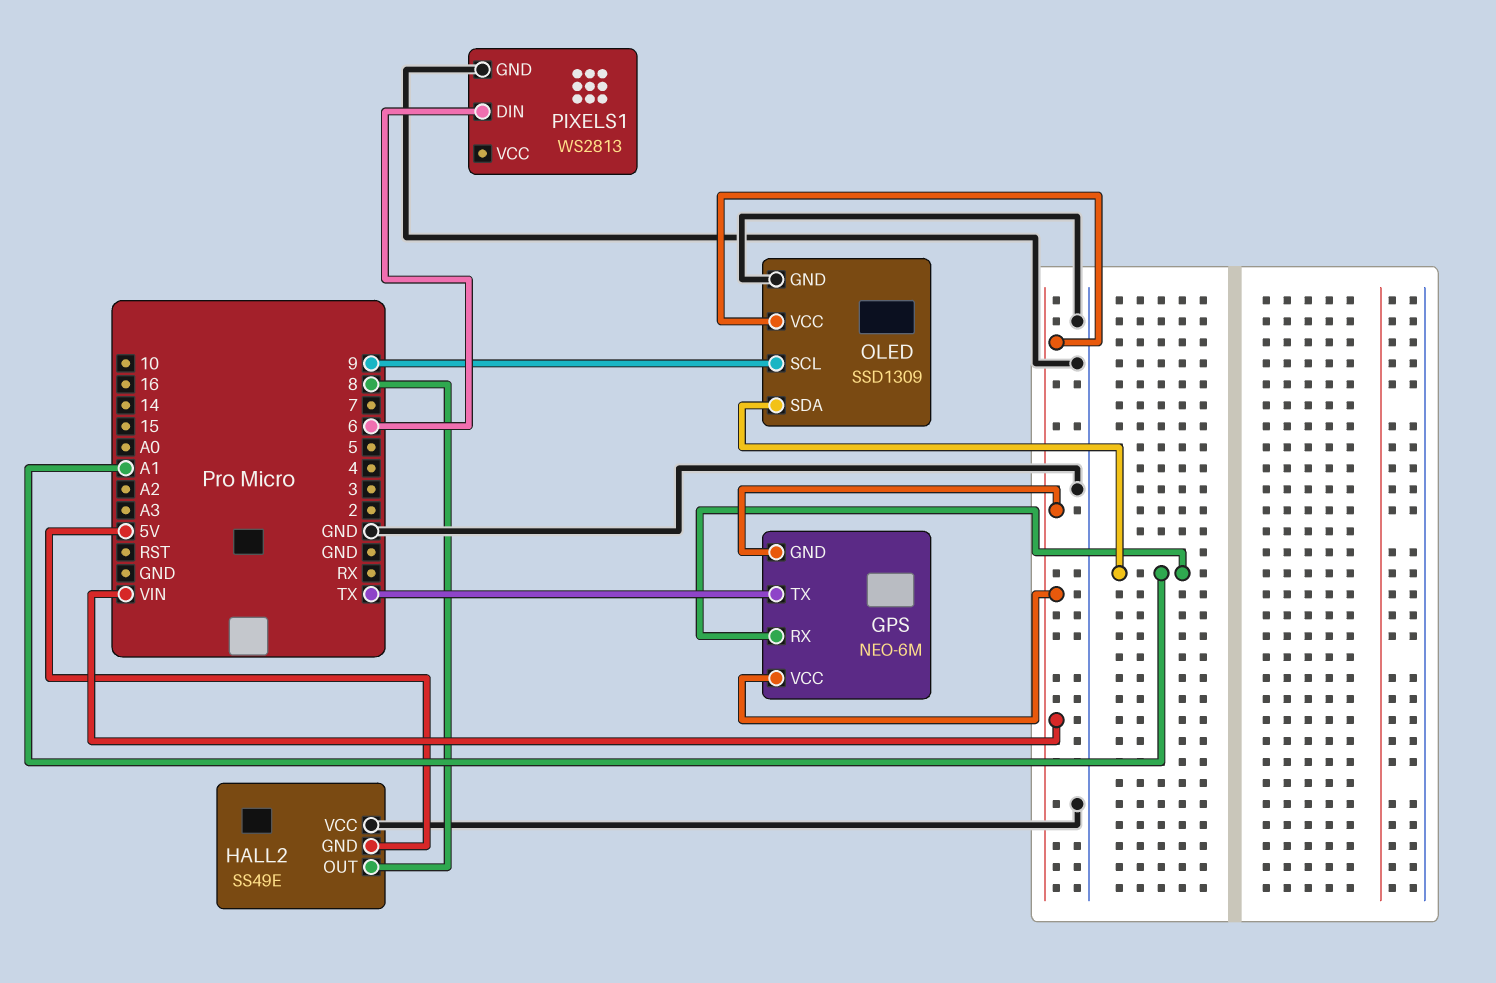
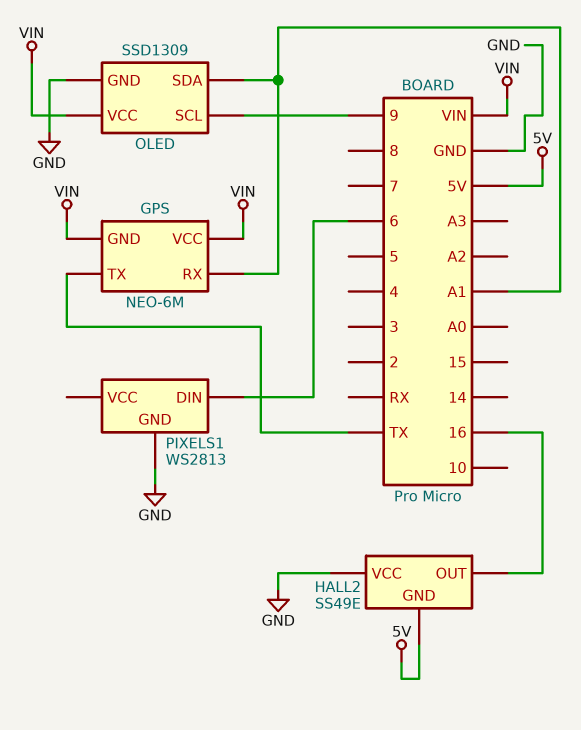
HALL2 pin OUT: 8 -> 16

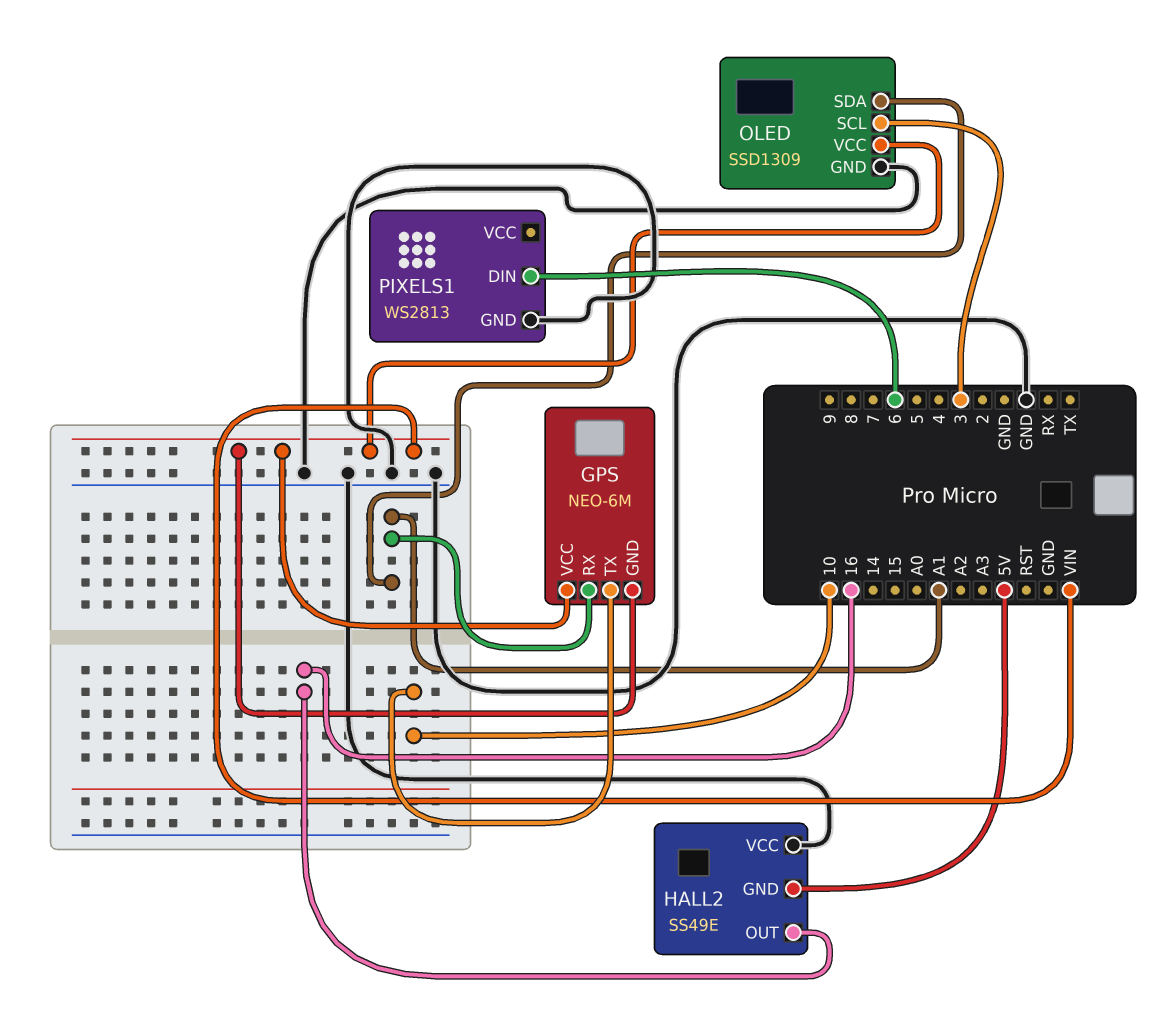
GPS pin TX: TX -> 10
OLED pin SCL: 9 -> 3

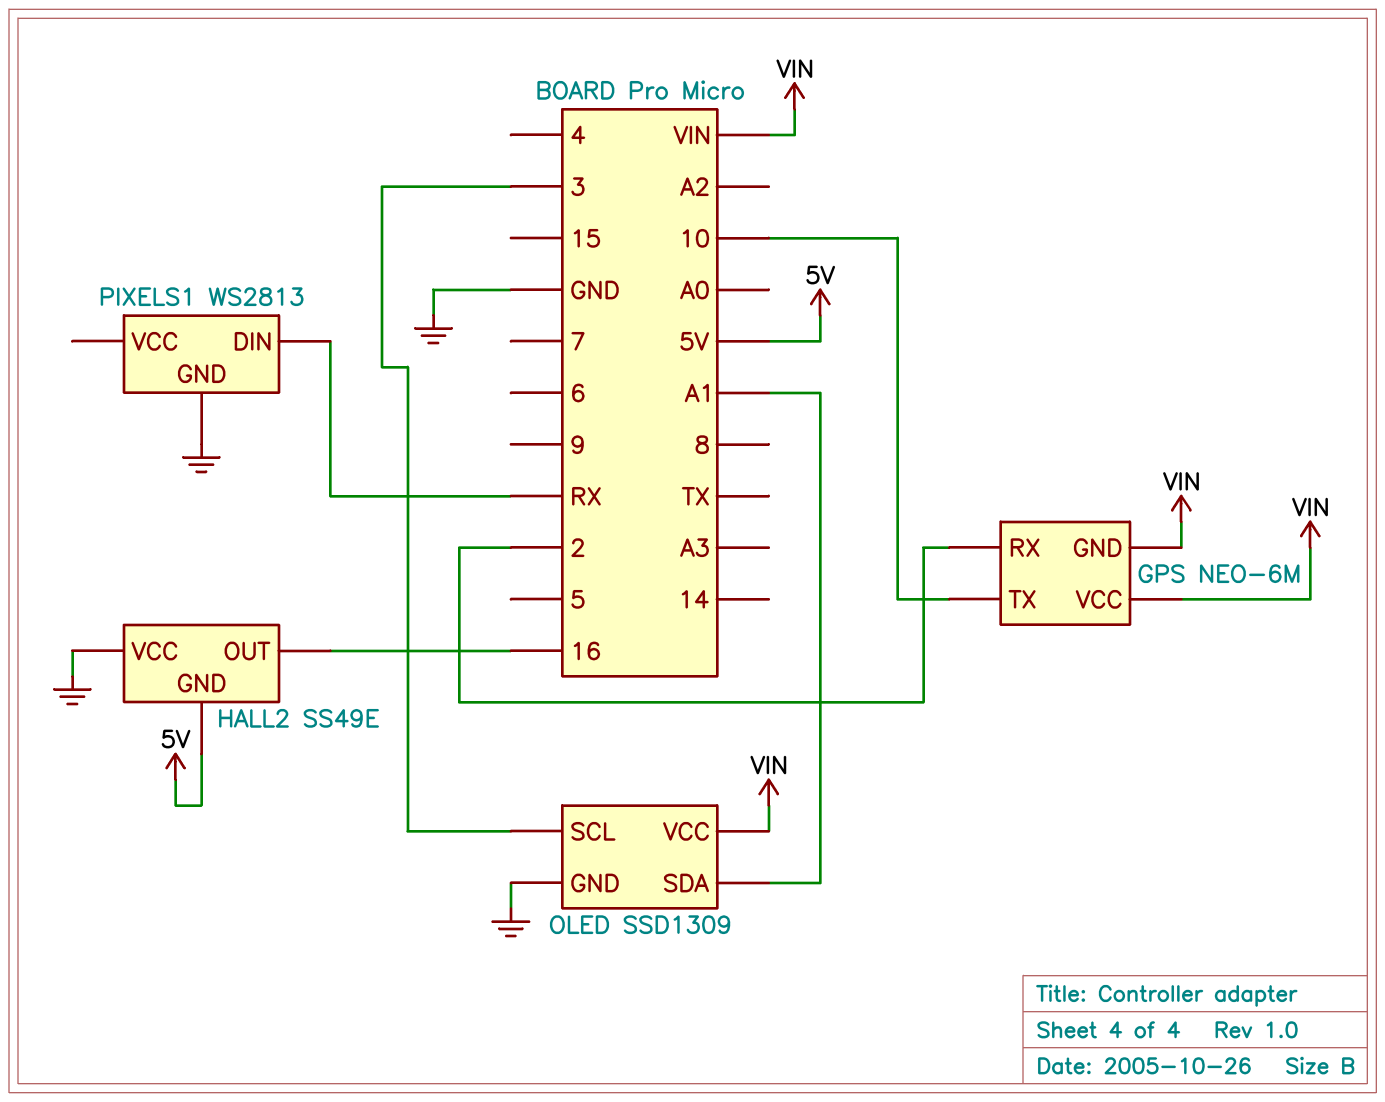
GPS pin RX: A1 -> 2
PIXELS1 pin DIN: 6 -> RX

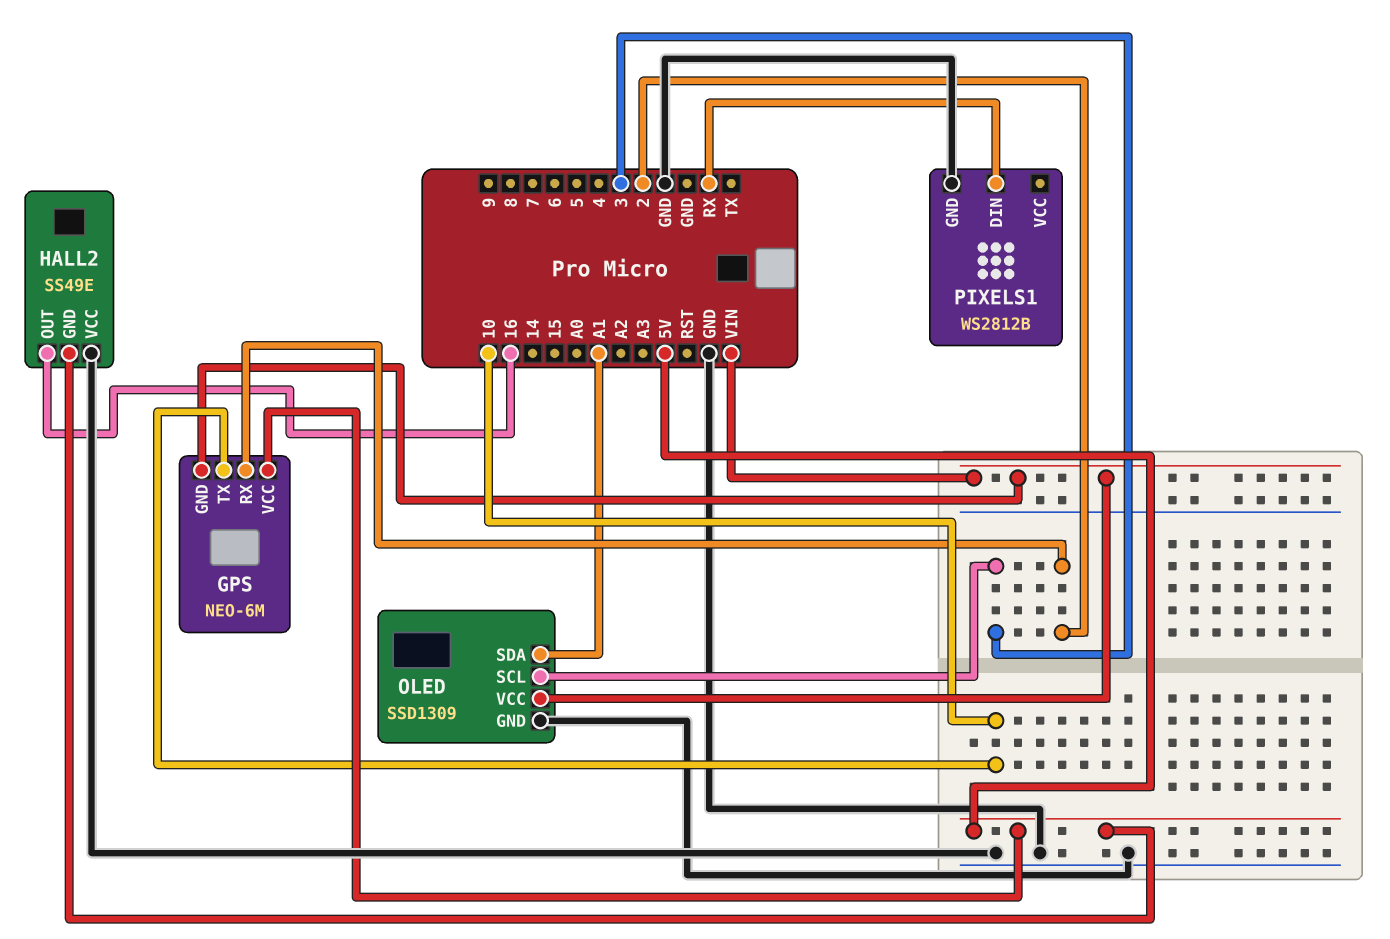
GPS pin VCC: VIN -> 5V
PIXELS1: WS2813 -> WS2812B

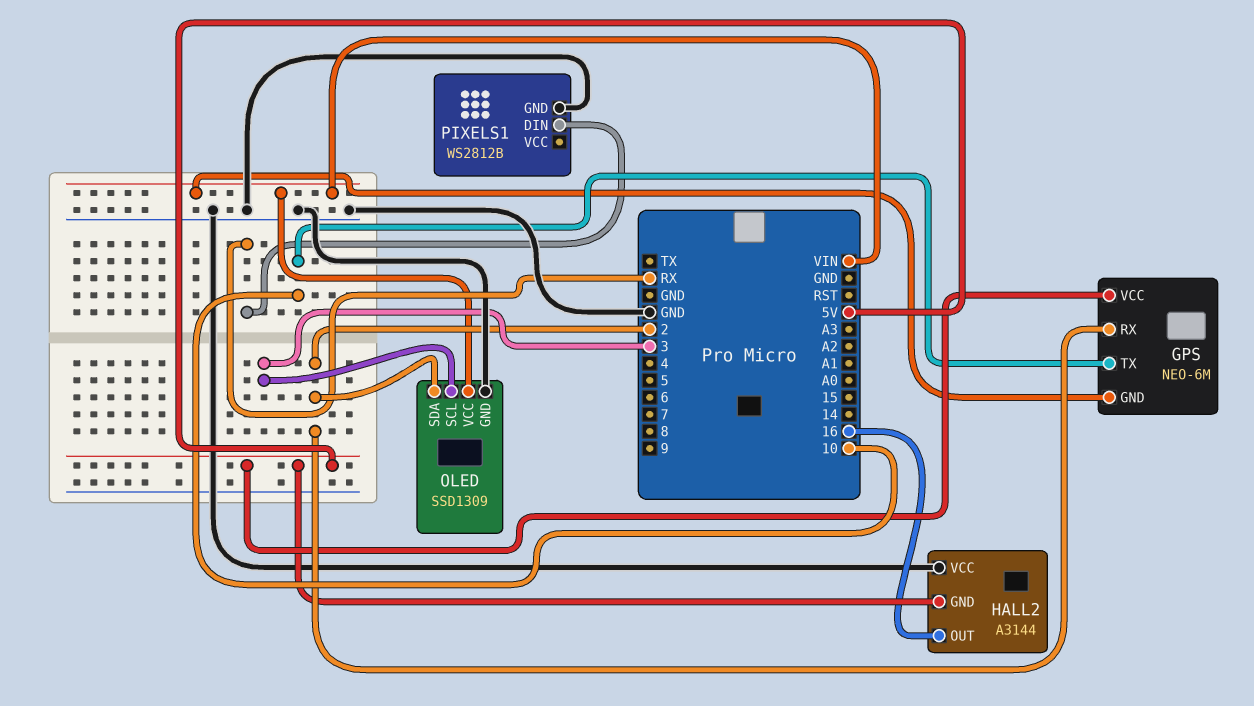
HALL2: SS49E -> A3144
OLED pin SDA: A1 -> 2

